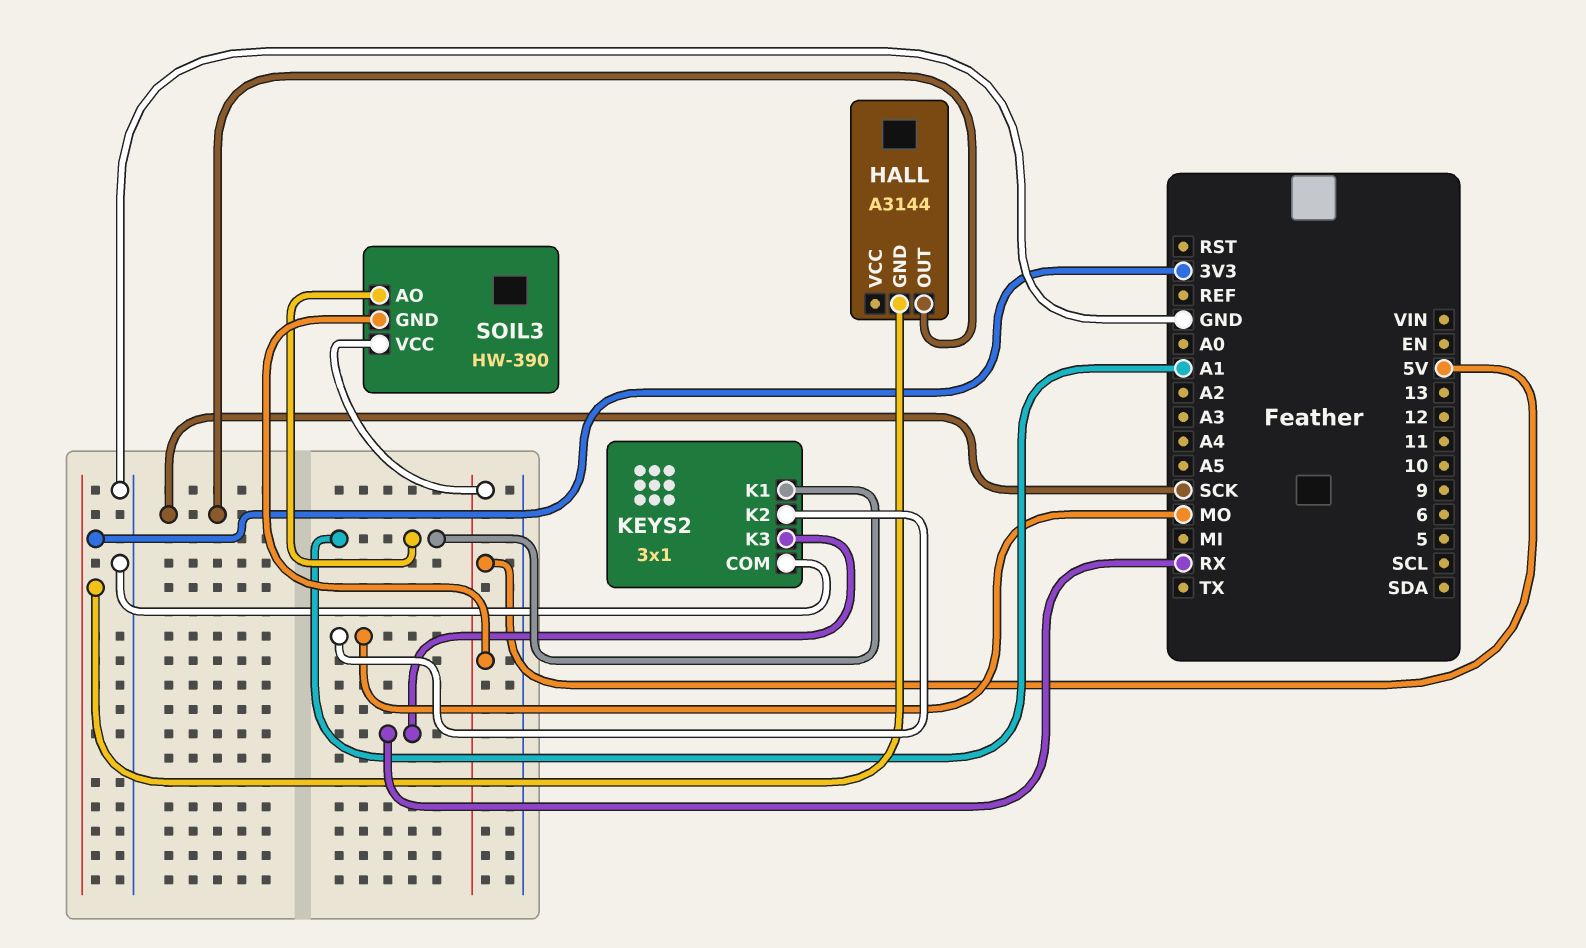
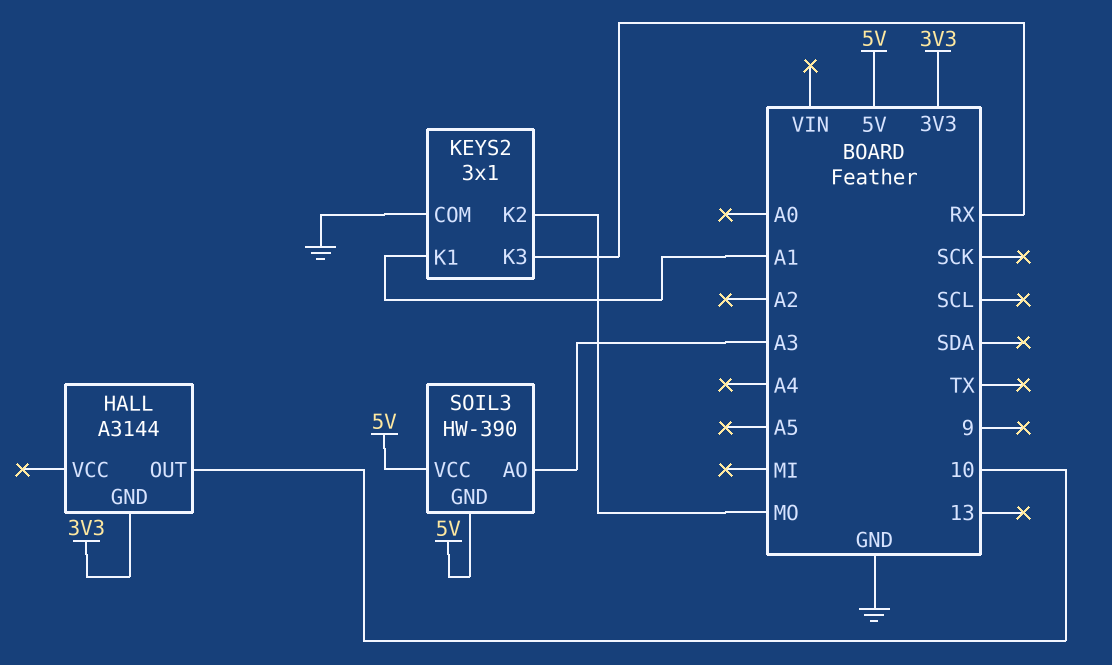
HALL pin OUT: SCK -> 10
SOIL3 pin AO: A1 -> A3

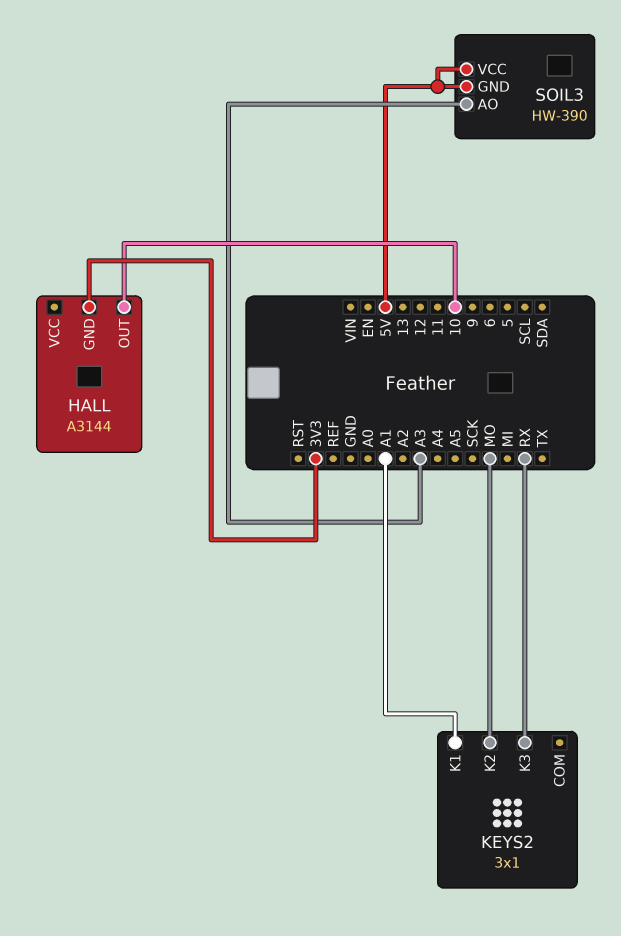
KEYS2 pin COM: GND -> none

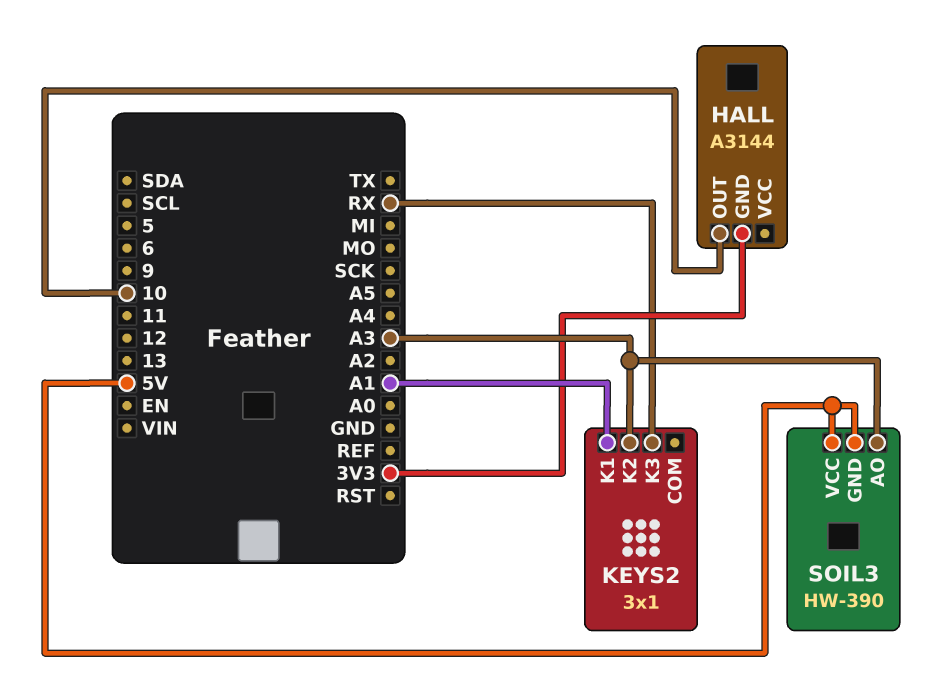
KEYS2 pin K2: MO -> A3

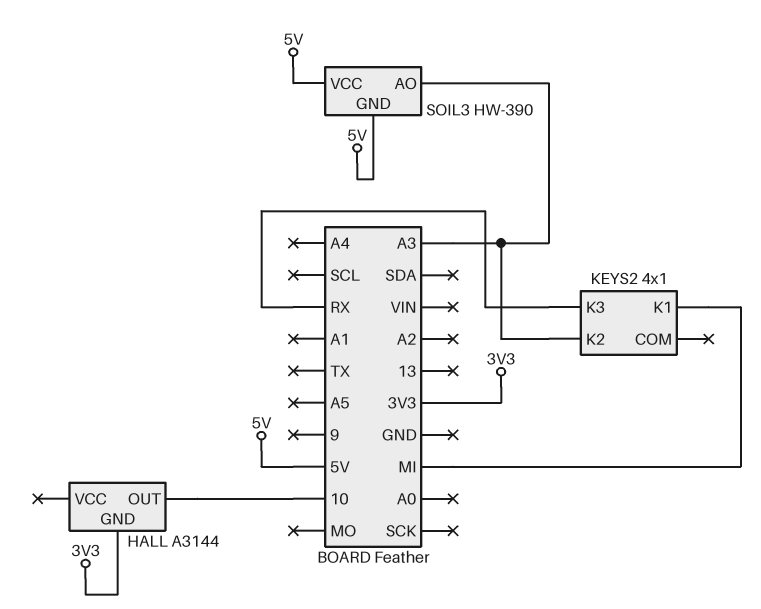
KEYS2: 3x1 -> 4x1
KEYS2 pin K1: A1 -> MI

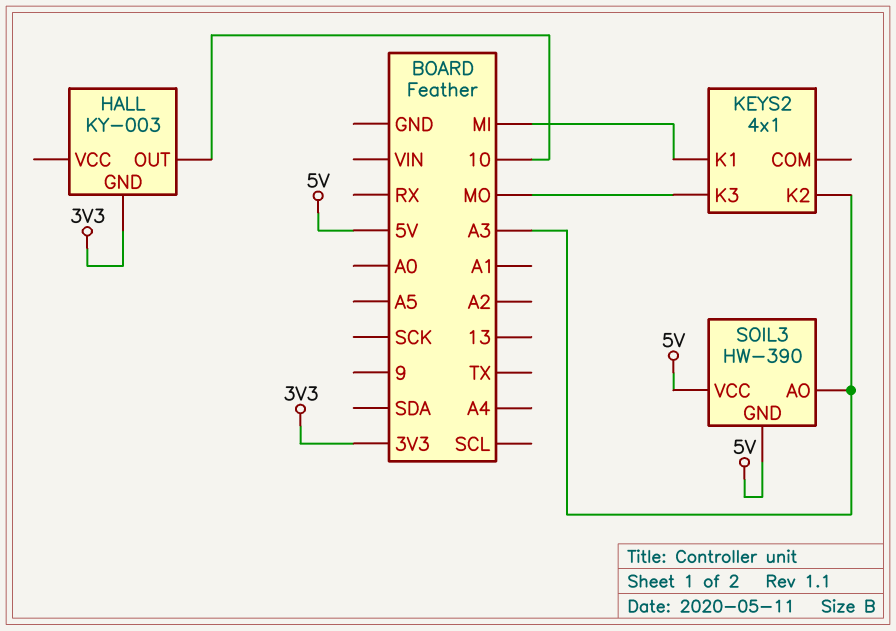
HALL: A3144 -> KY-003
KEYS2 pin K3: RX -> MO

